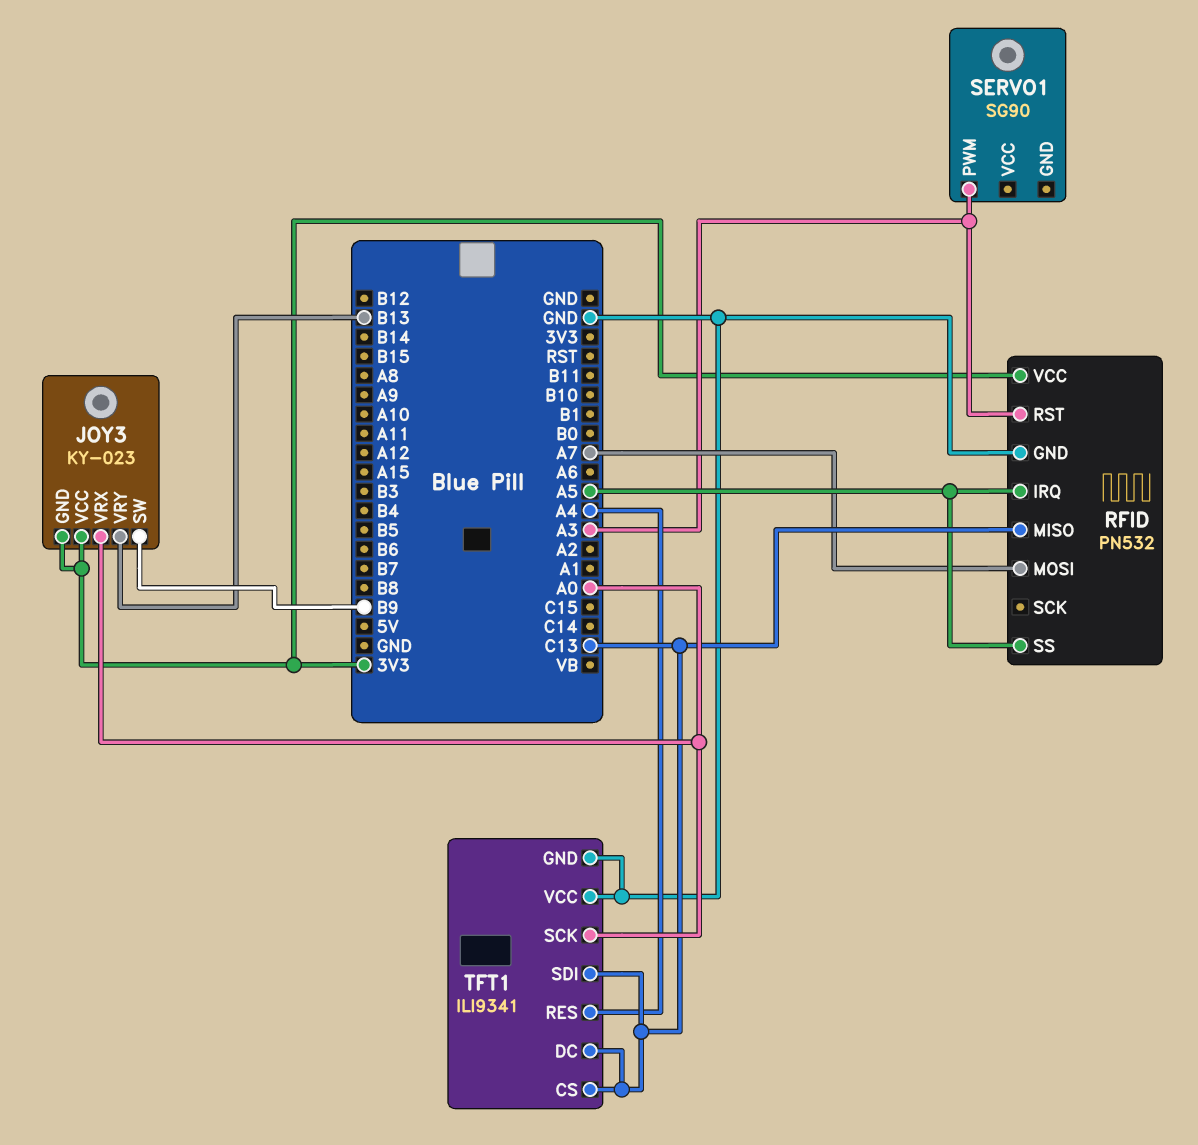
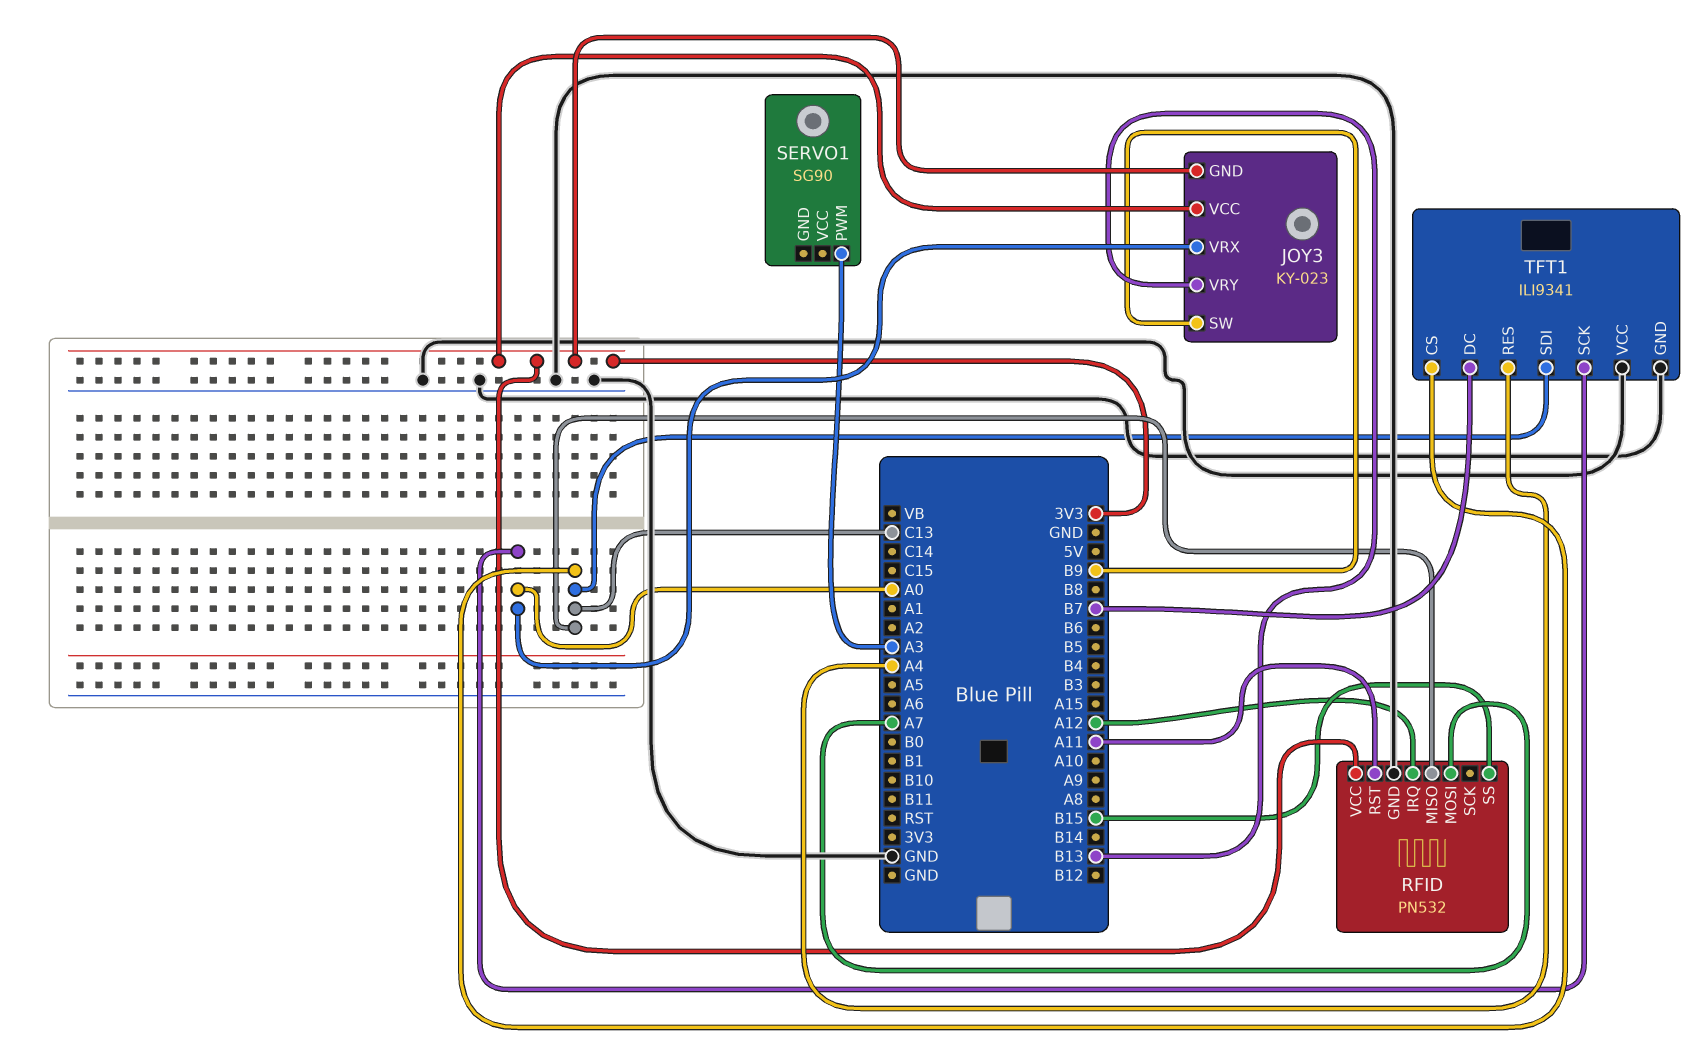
RFID pin IRQ: A5 -> A12
RFID pin RST: A3 -> A11
RFID pin SS: A5 -> B15
TFT1 pin DC: C13 -> B7

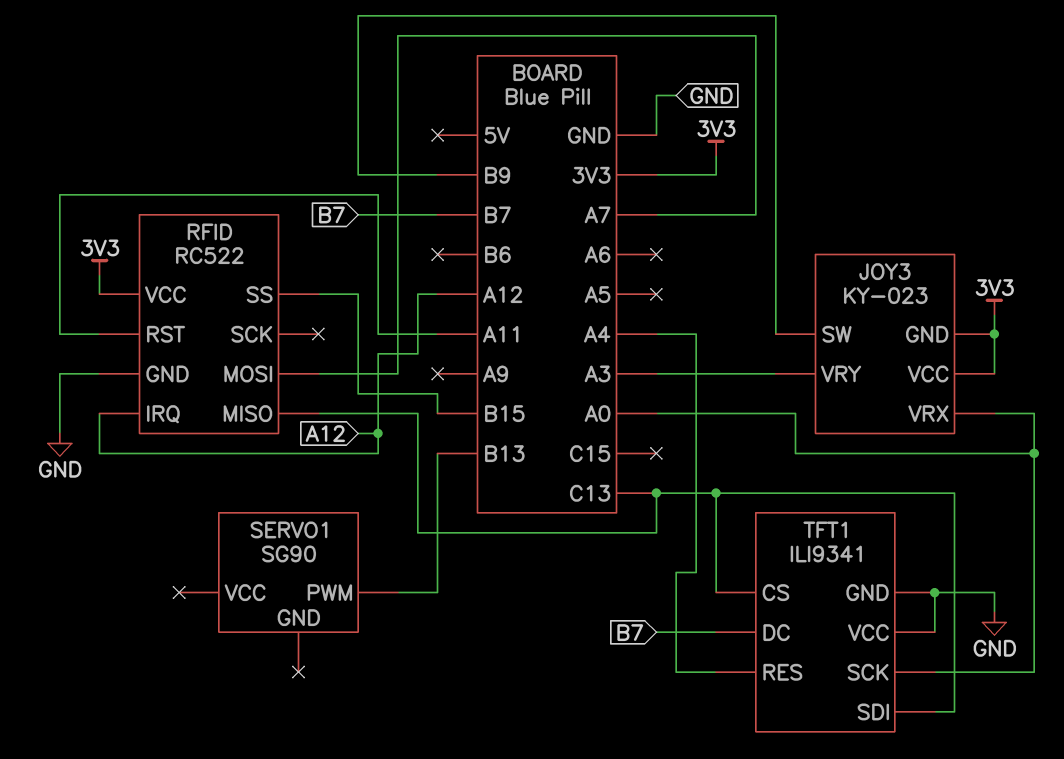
JOY3 pin VRY: B13 -> A3
RFID: PN532 -> RC522
SERVO1 pin PWM: A3 -> B13

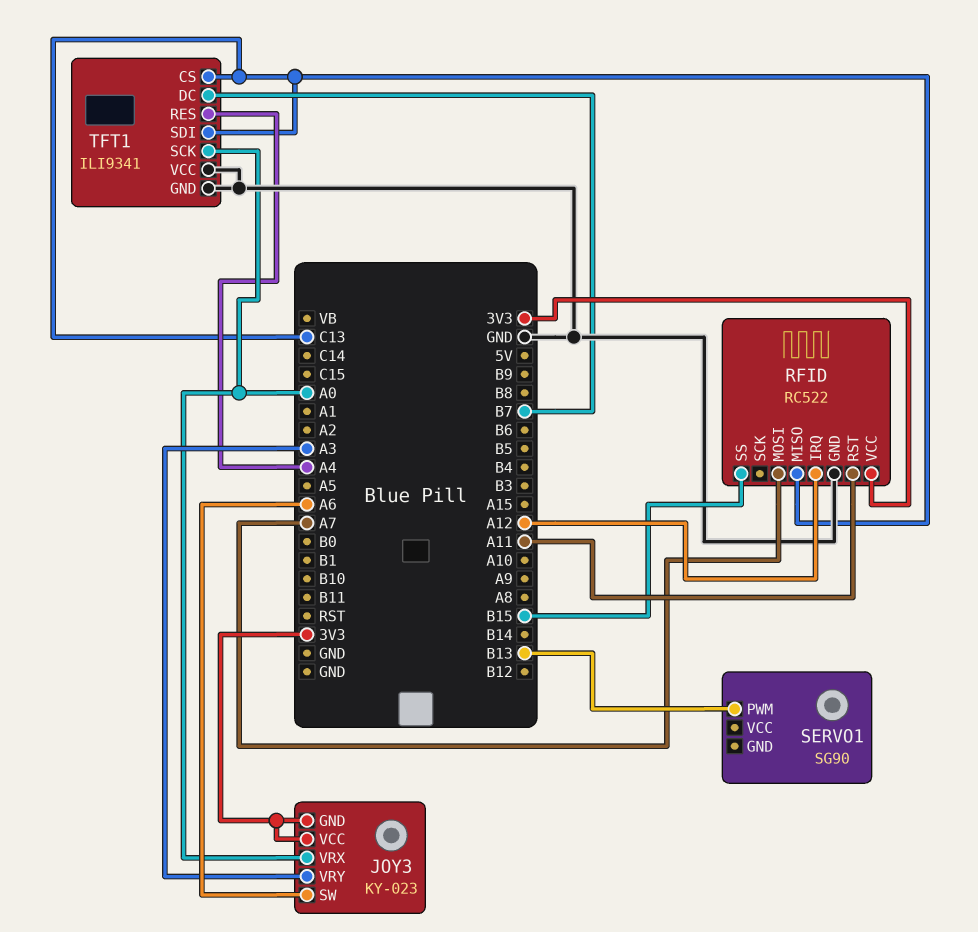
JOY3 pin SW: B9 -> A6

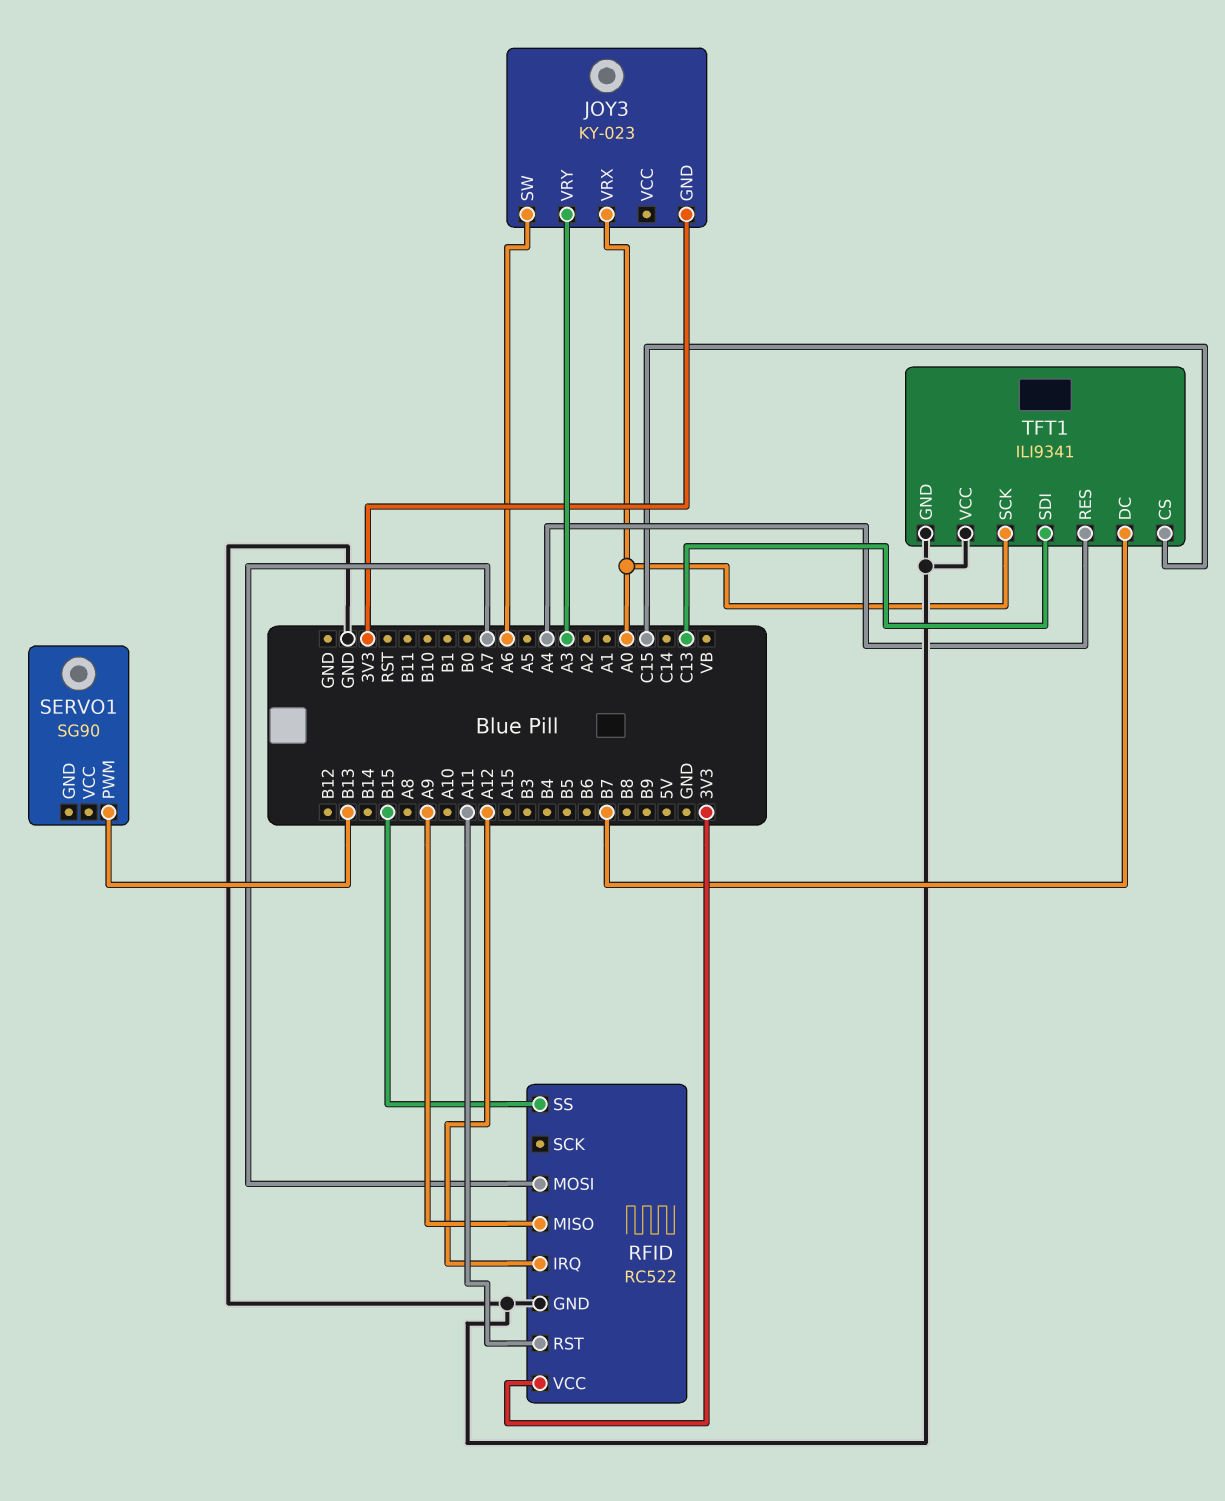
JOY3 pin VCC: 3V3 -> none
RFID pin MISO: C13 -> A9
TFT1 pin CS: C13 -> C15

